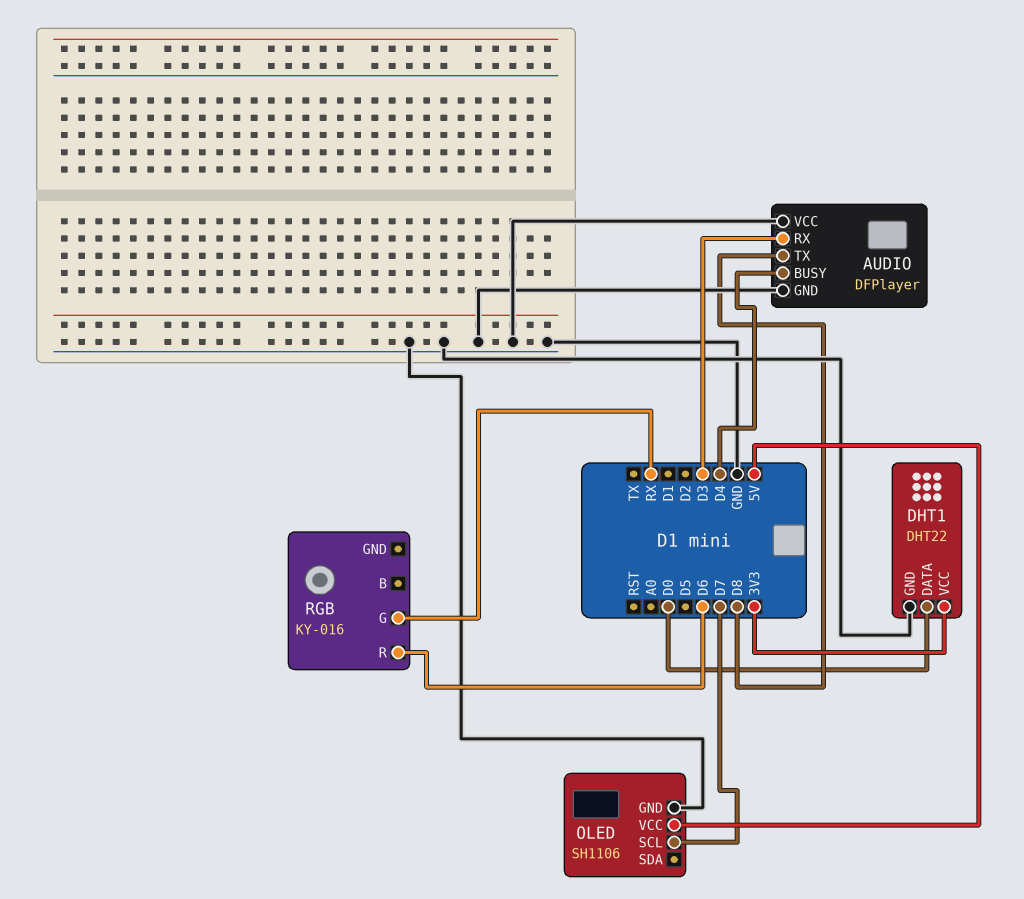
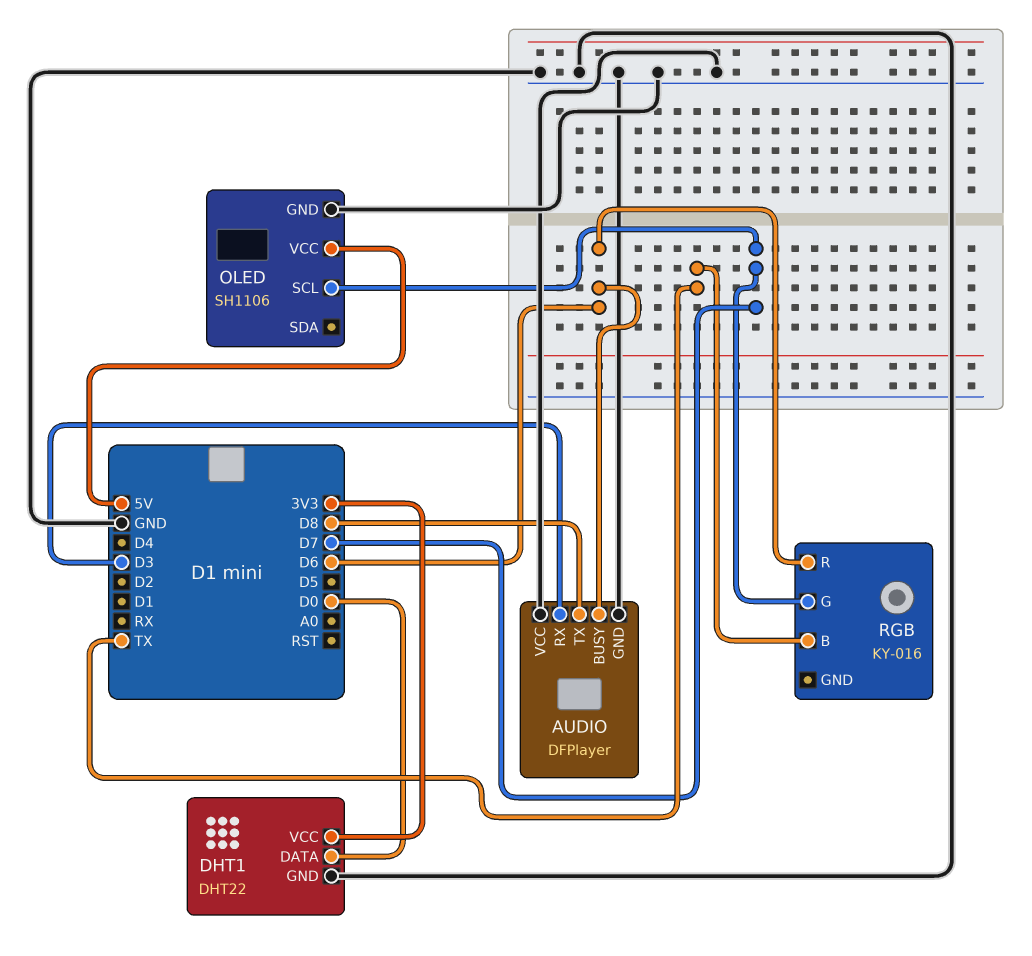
AUDIO pin BUSY: D4 -> D6
RGB pin B: none -> TX
RGB pin G: RX -> D7

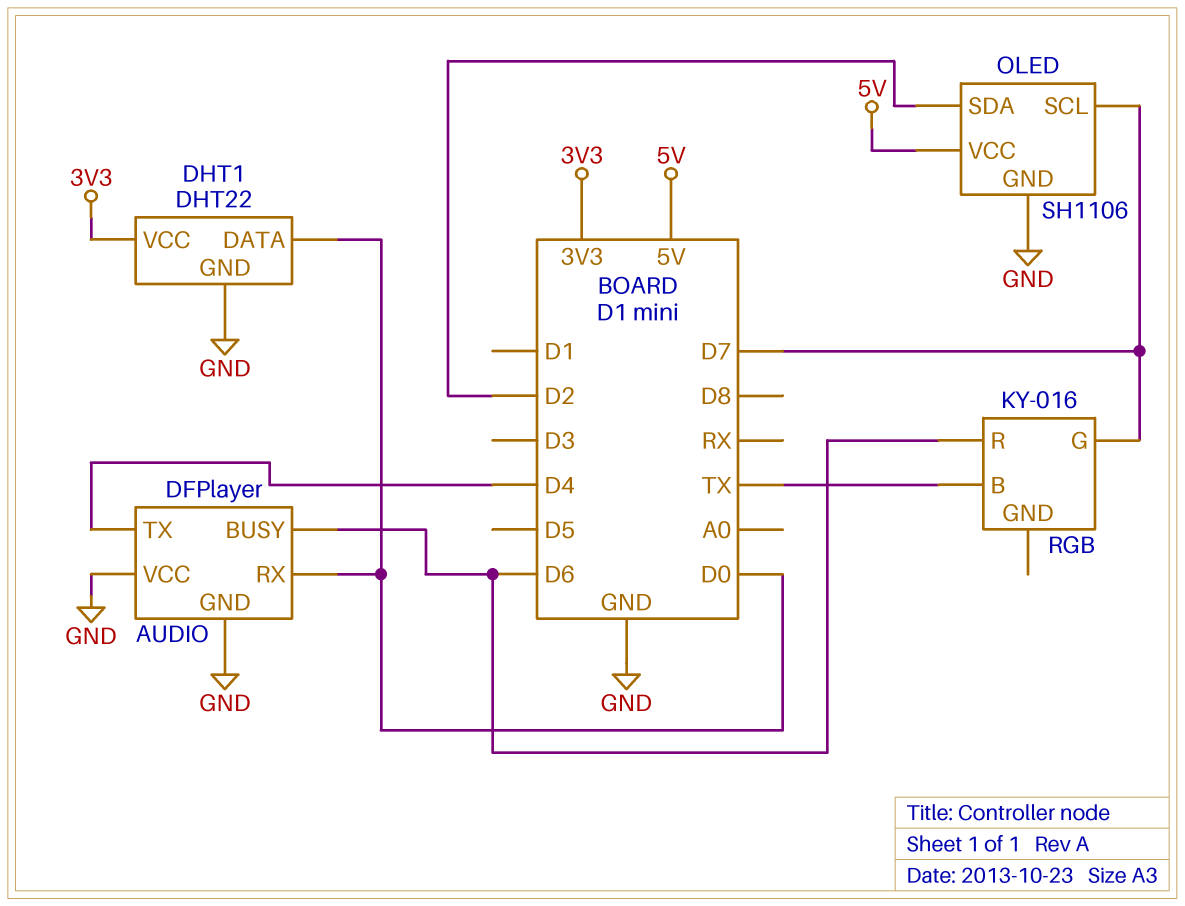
AUDIO pin RX: D3 -> D0
AUDIO pin TX: D8 -> D4
OLED pin SDA: none -> D2

